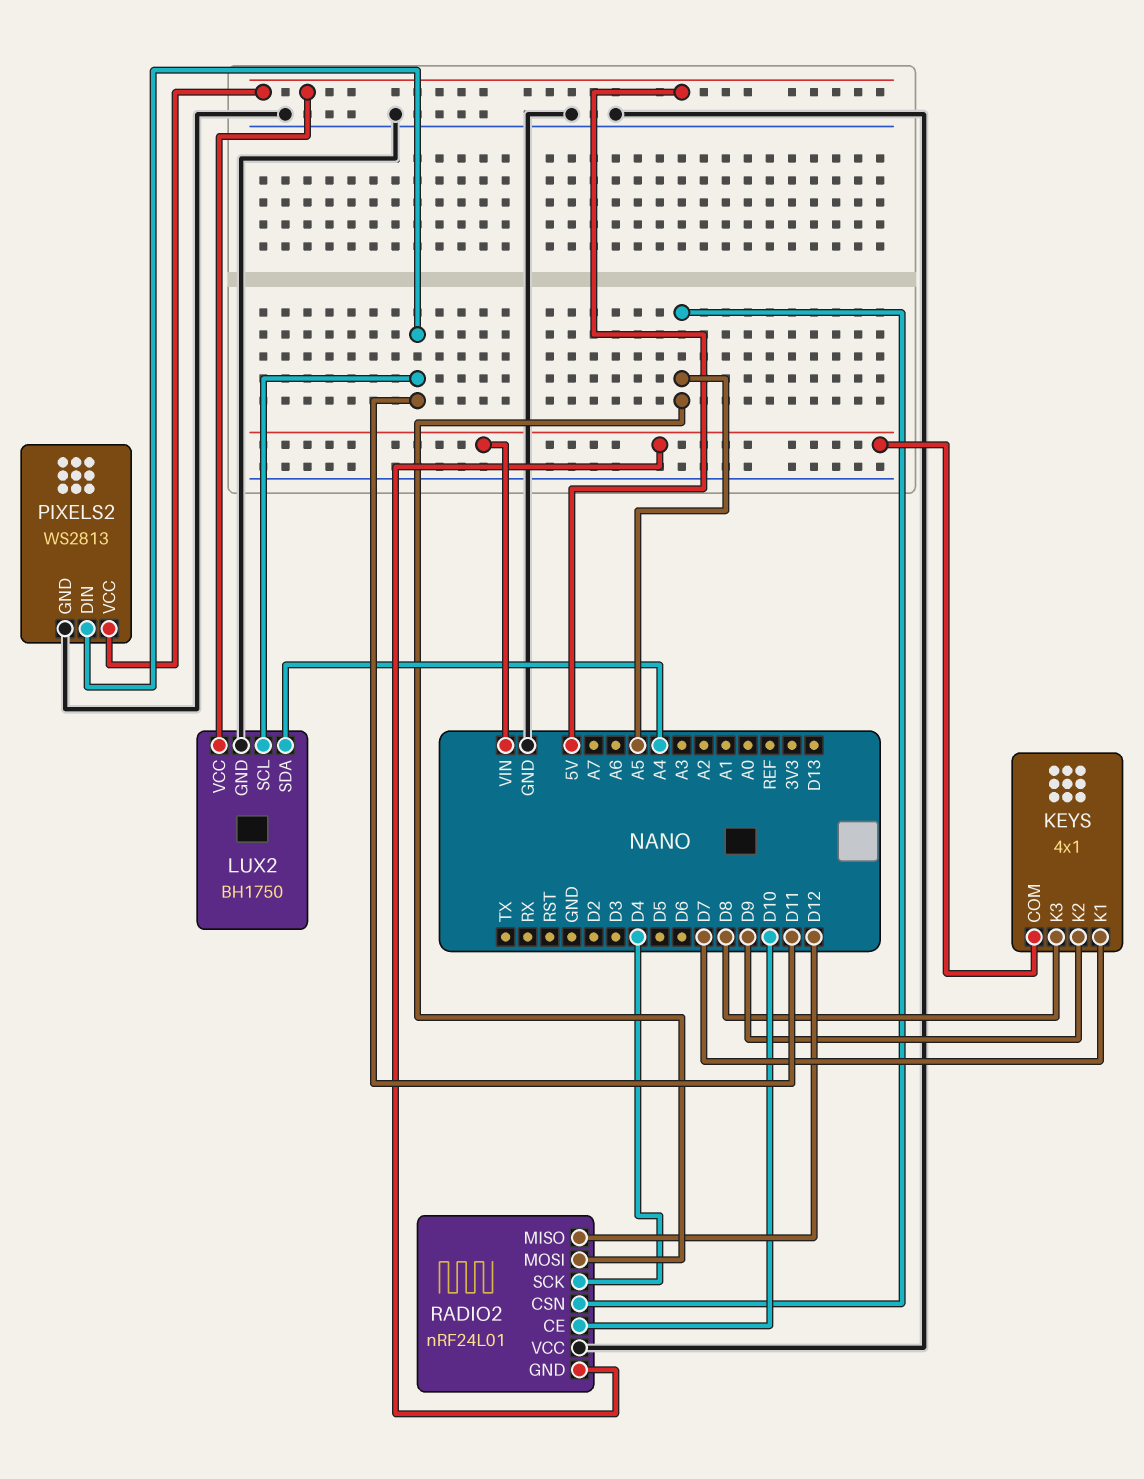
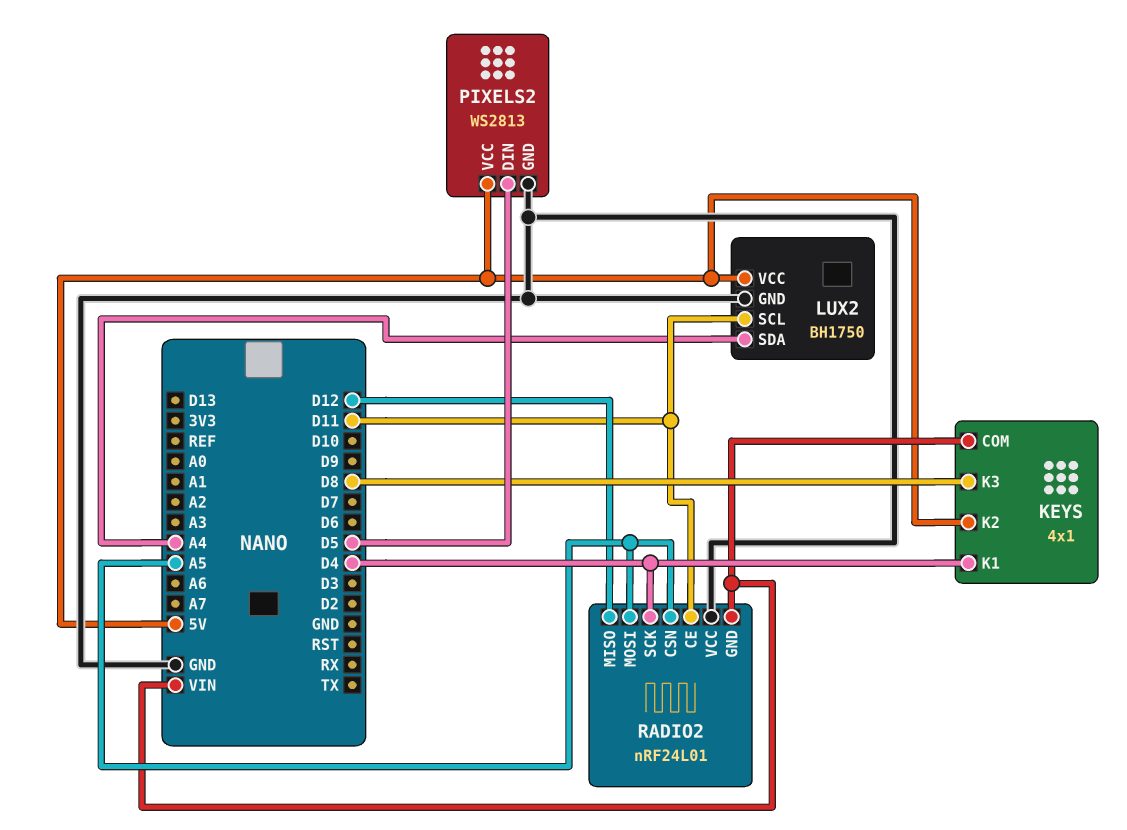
KEYS pin K1: D7 -> D4
KEYS pin K2: D9 -> 5V
PIXELS2 pin DIN: D11 -> D5
RADIO2 pin CE: D10 -> D11

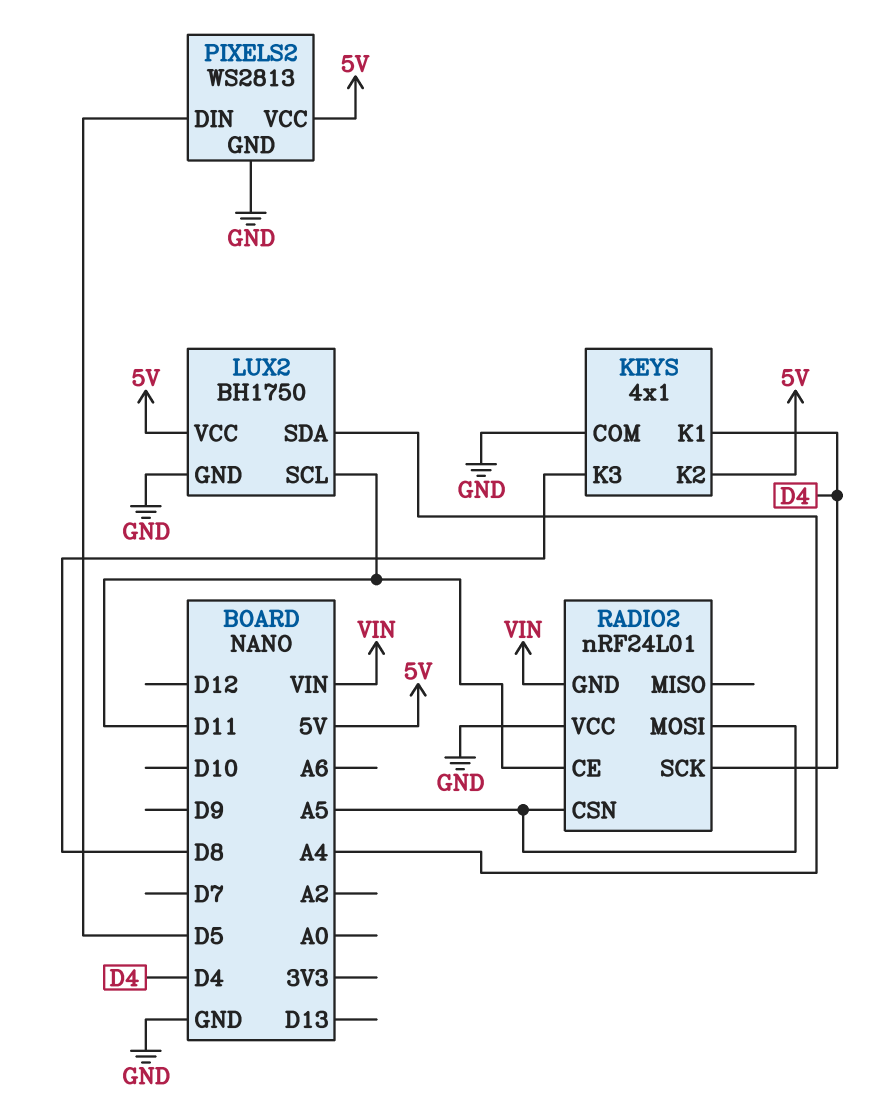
KEYS pin COM: VIN -> GND
RADIO2 pin MISO: D12 -> none

